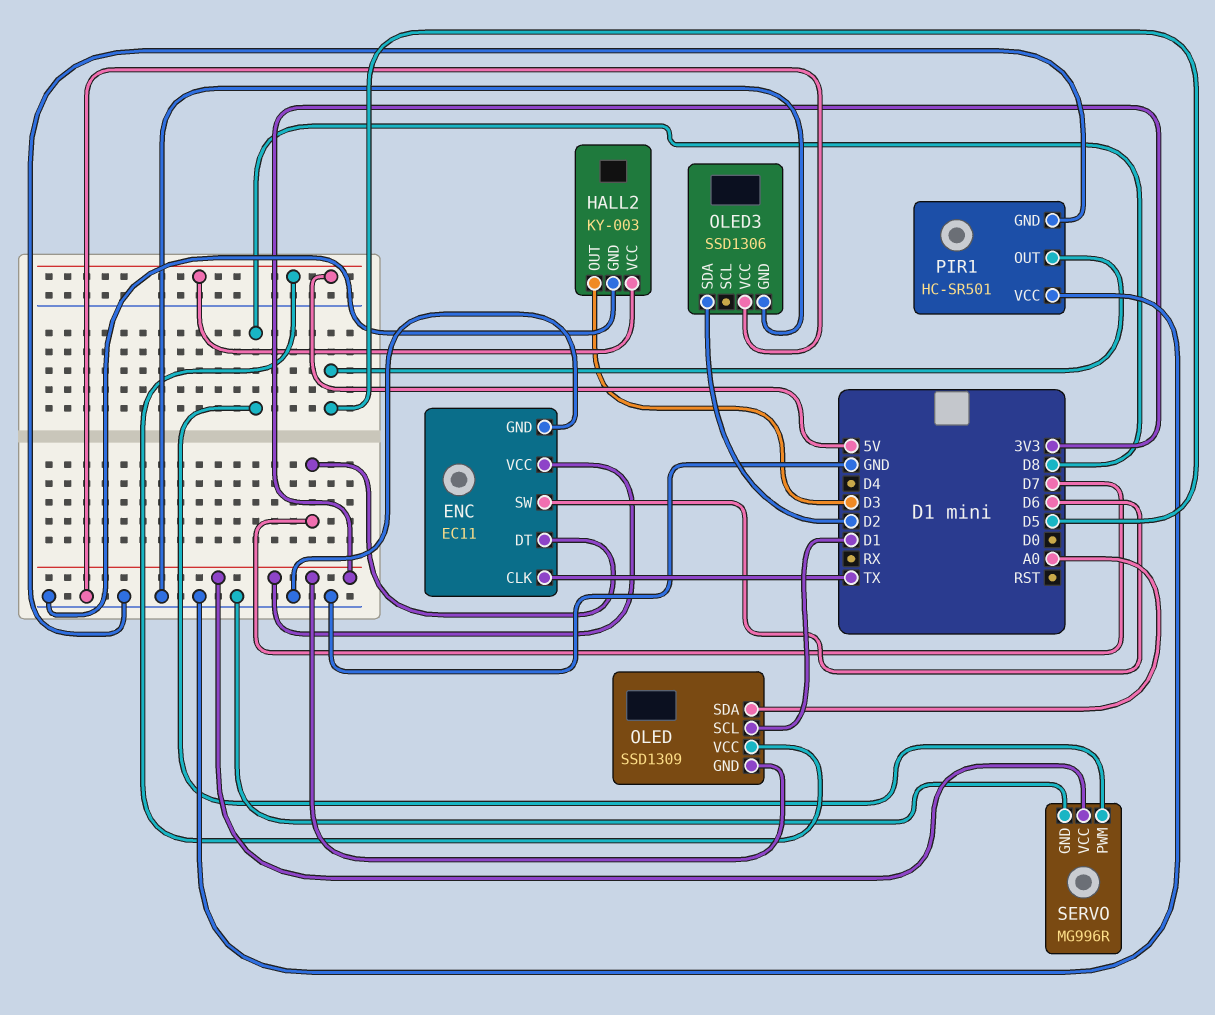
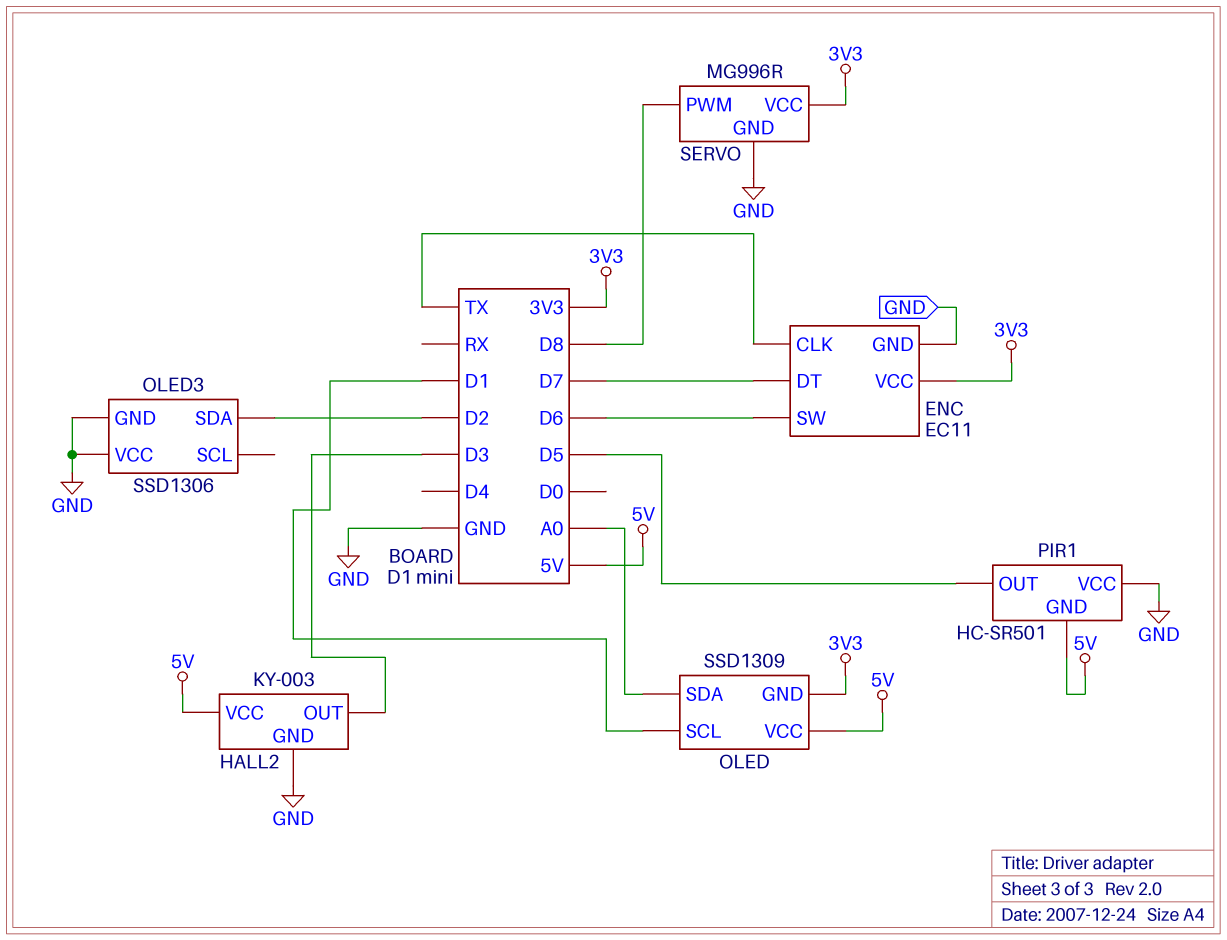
PIR1 pin GND: GND -> 5V

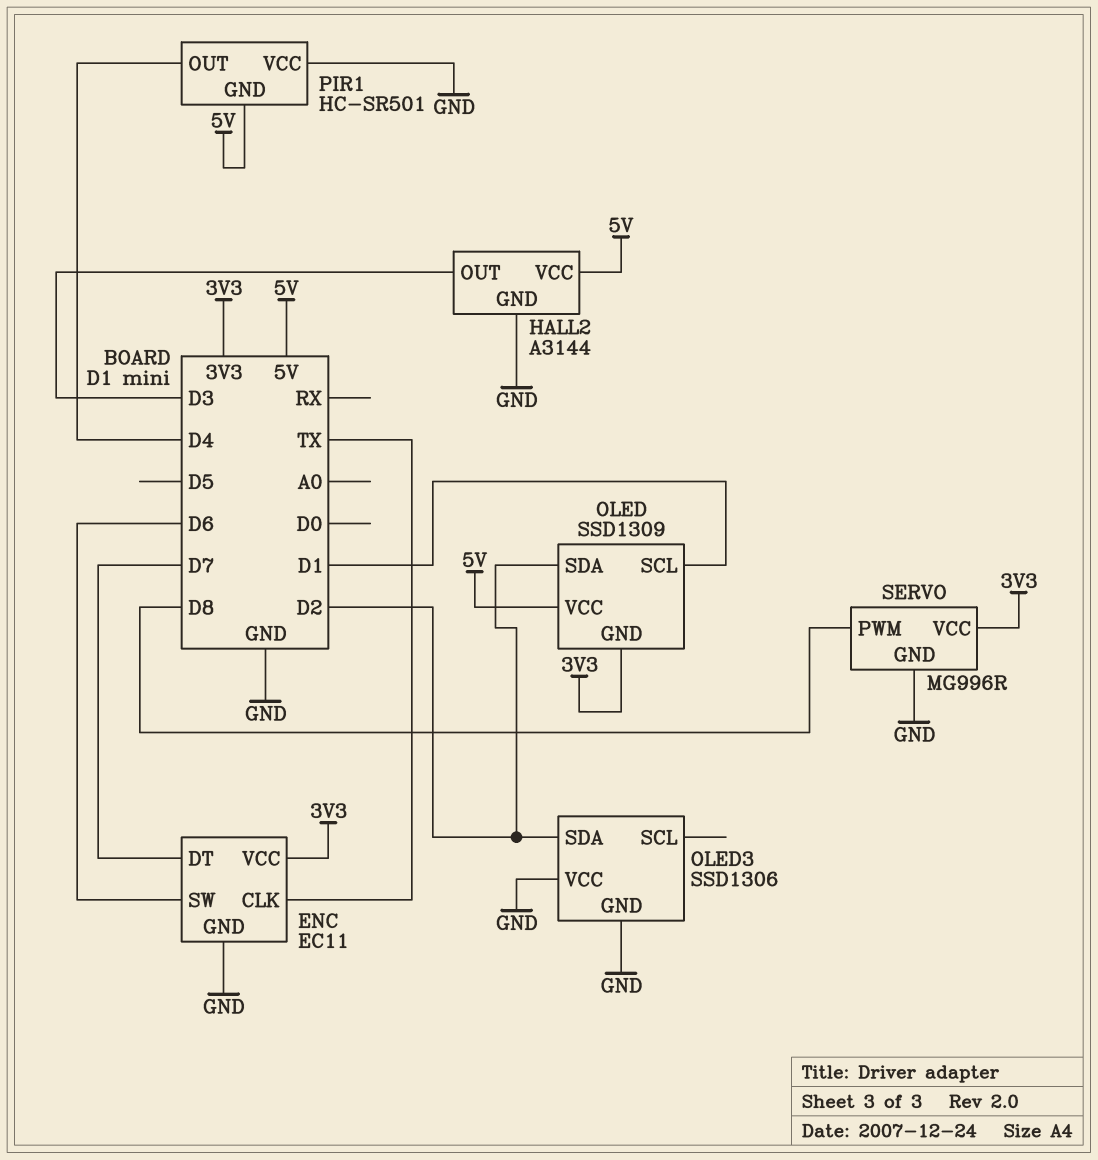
HALL2: KY-003 -> A3144
OLED pin SDA: A0 -> D2
PIR1 pin OUT: D5 -> D4

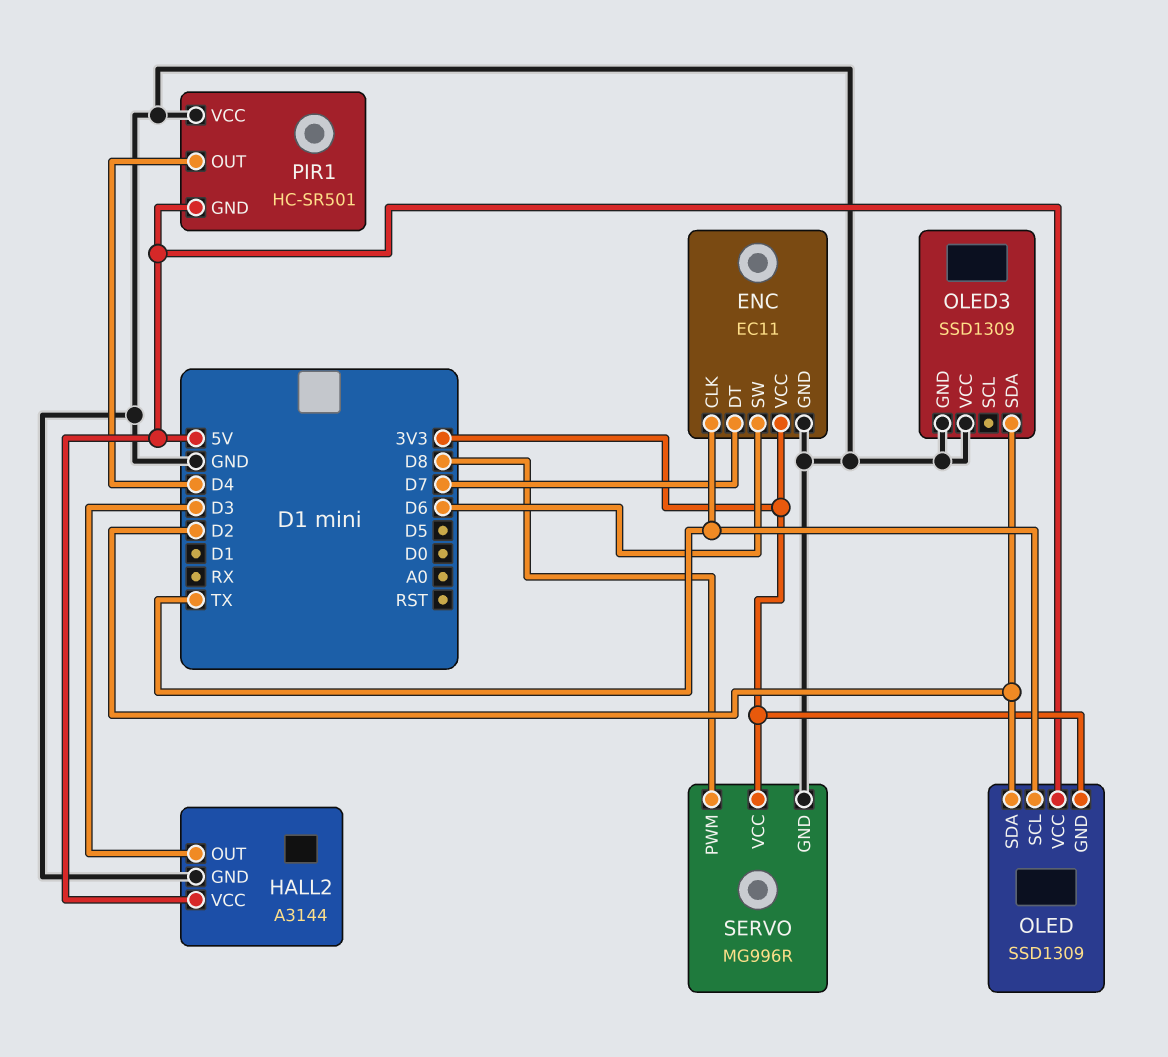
OLED pin SCL: D1 -> TX
OLED3: SSD1306 -> SSD1309

